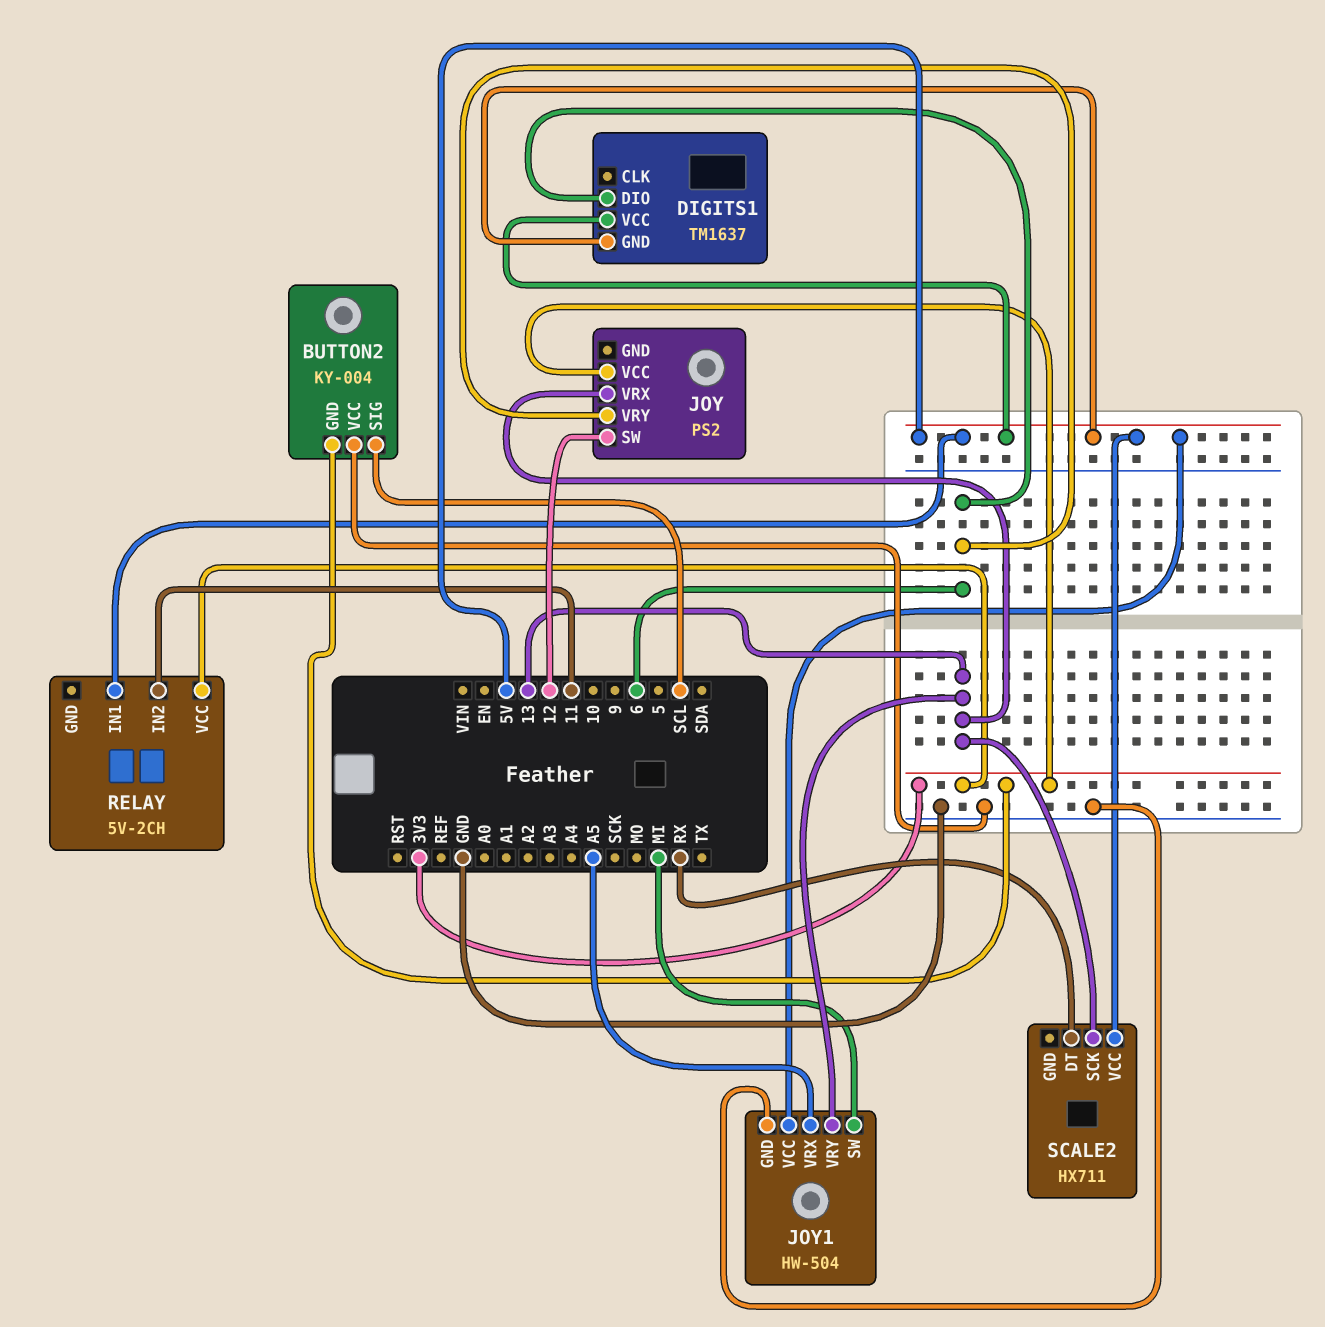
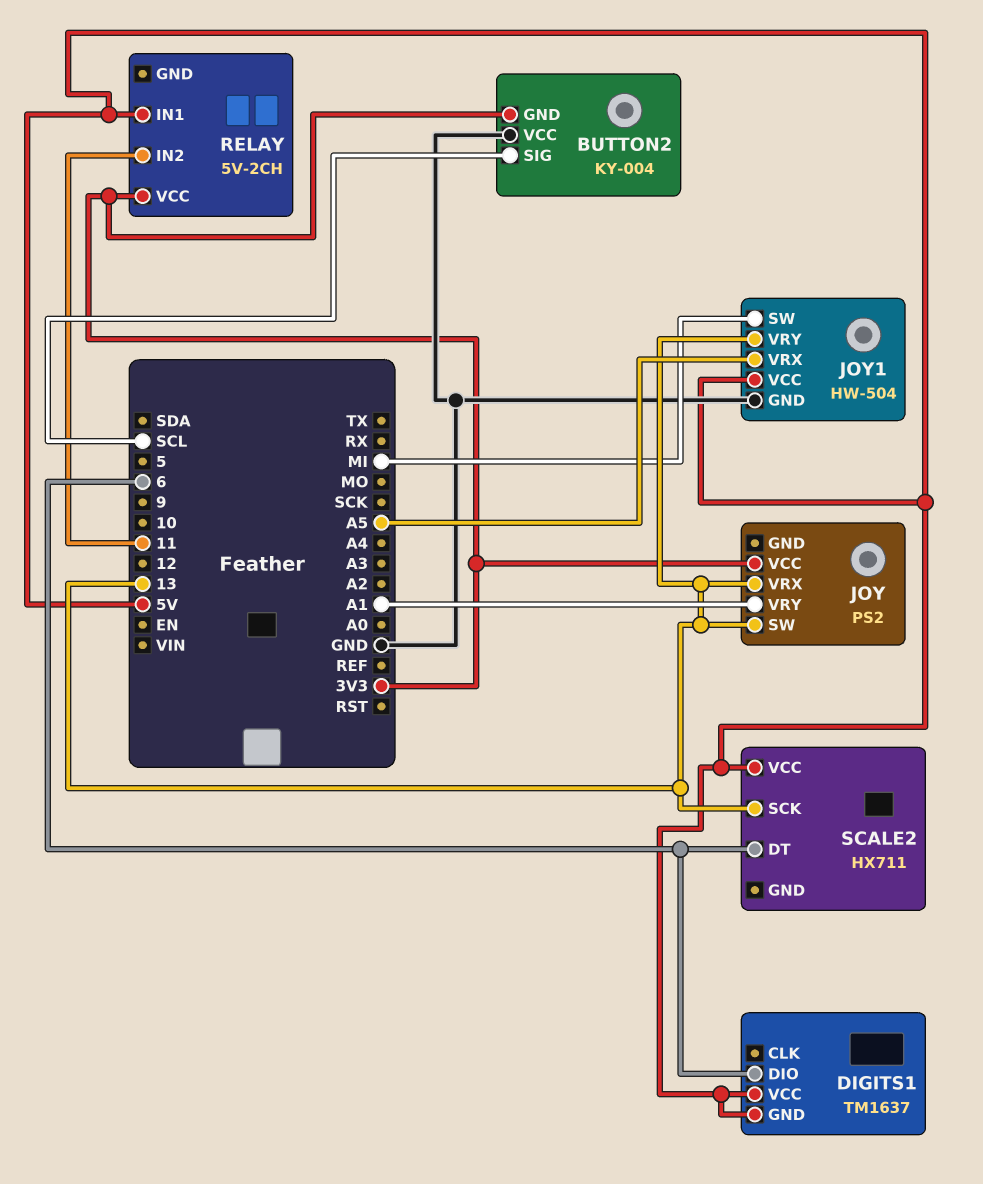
JOY pin SW: 12 -> 13
JOY pin VRY: 6 -> A1
SCALE2 pin DT: RX -> 6

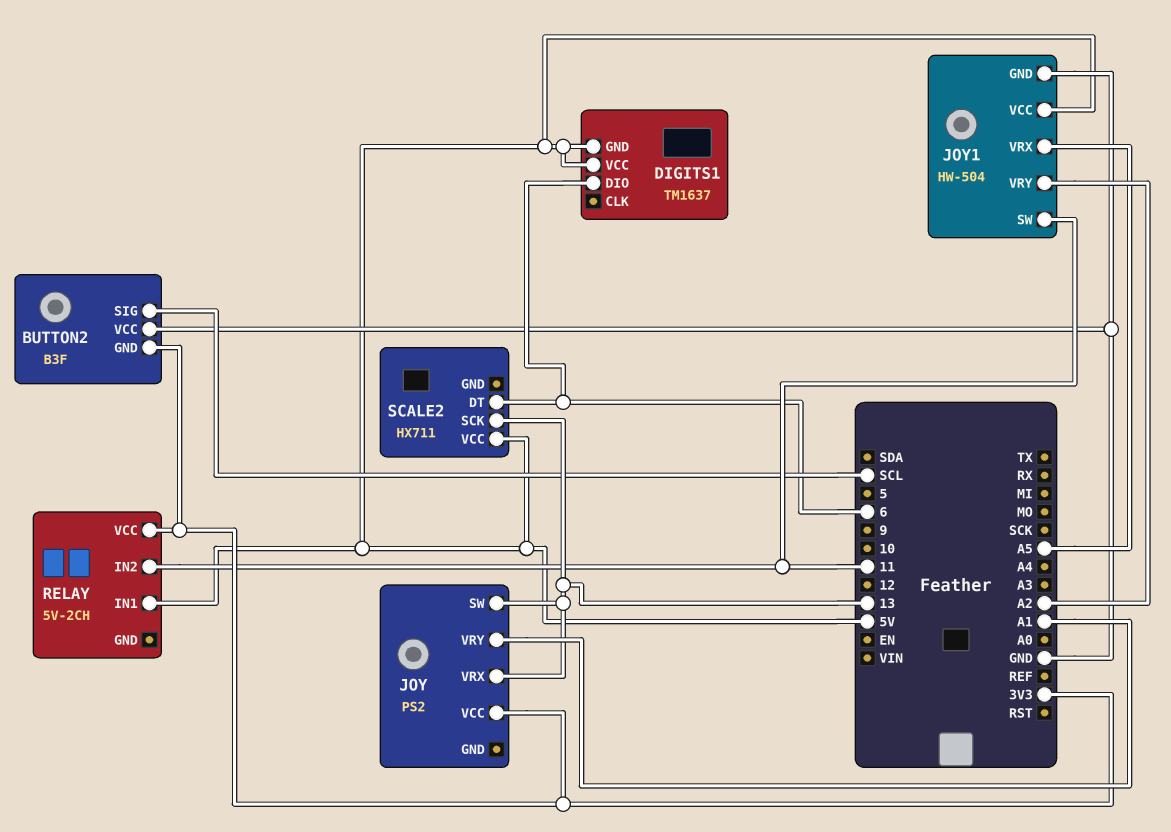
BUTTON2: KY-004 -> B3F
JOY1 pin SW: MI -> 11
JOY1 pin VRY: 13 -> A2

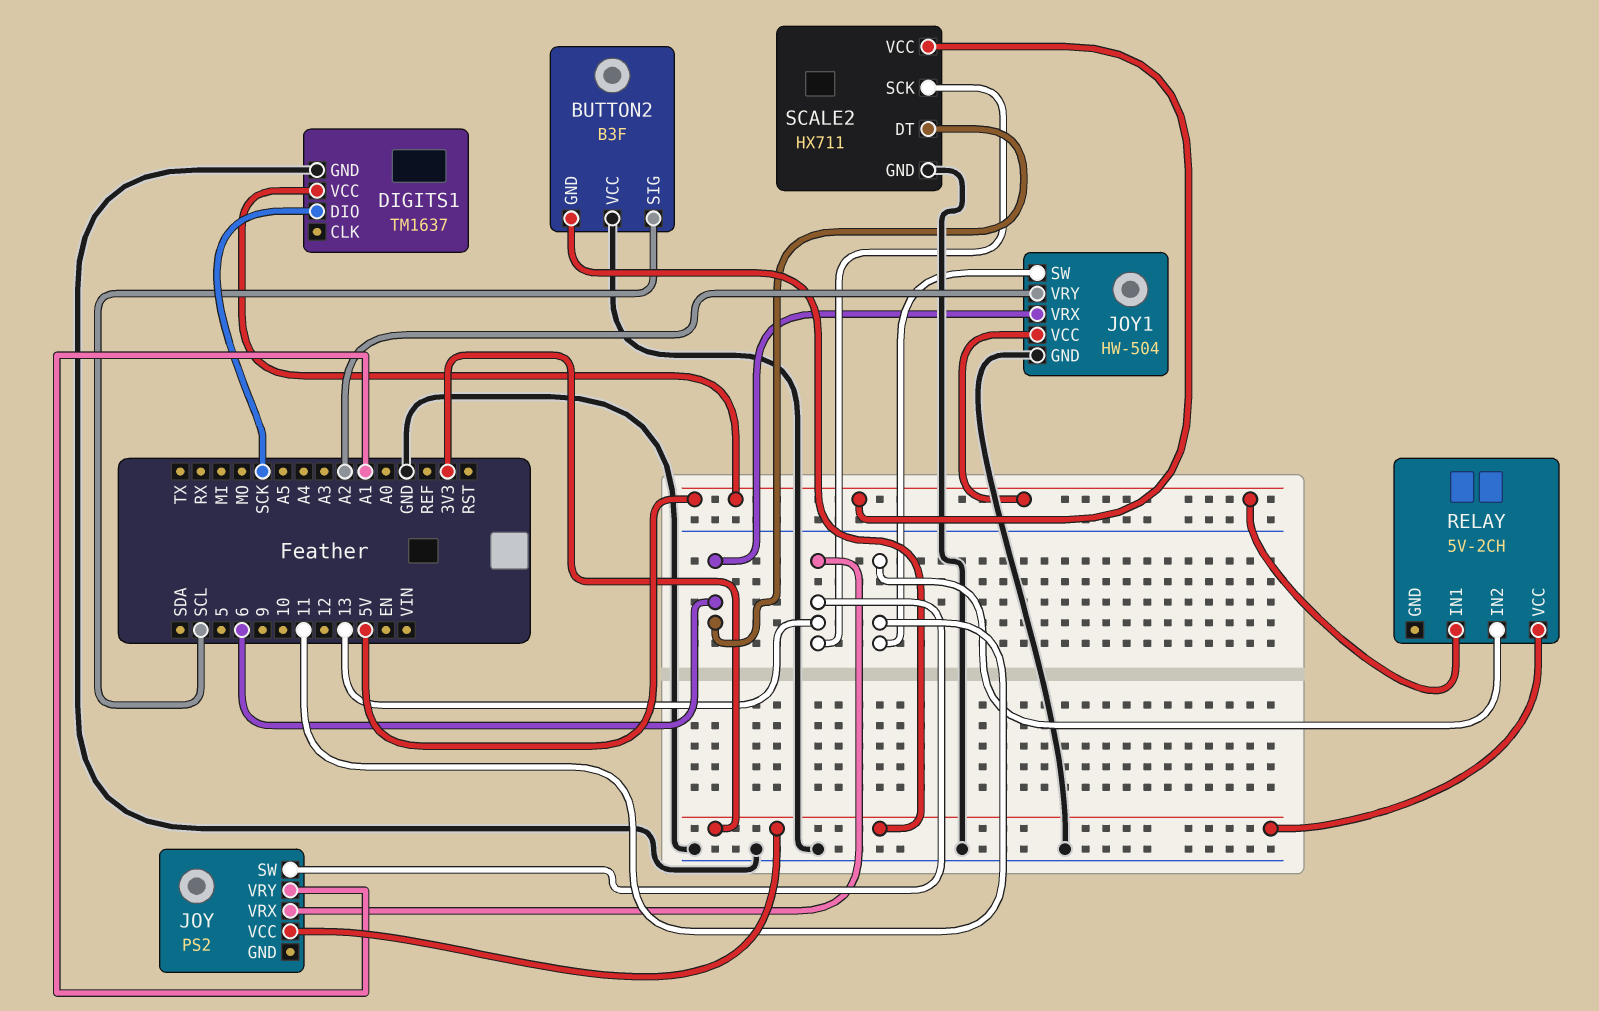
DIGITS1 pin DIO: 6 -> SCK
DIGITS1 pin GND: 5V -> GND
JOY1 pin VRX: A5 -> 6
SCALE2 pin GND: none -> GND

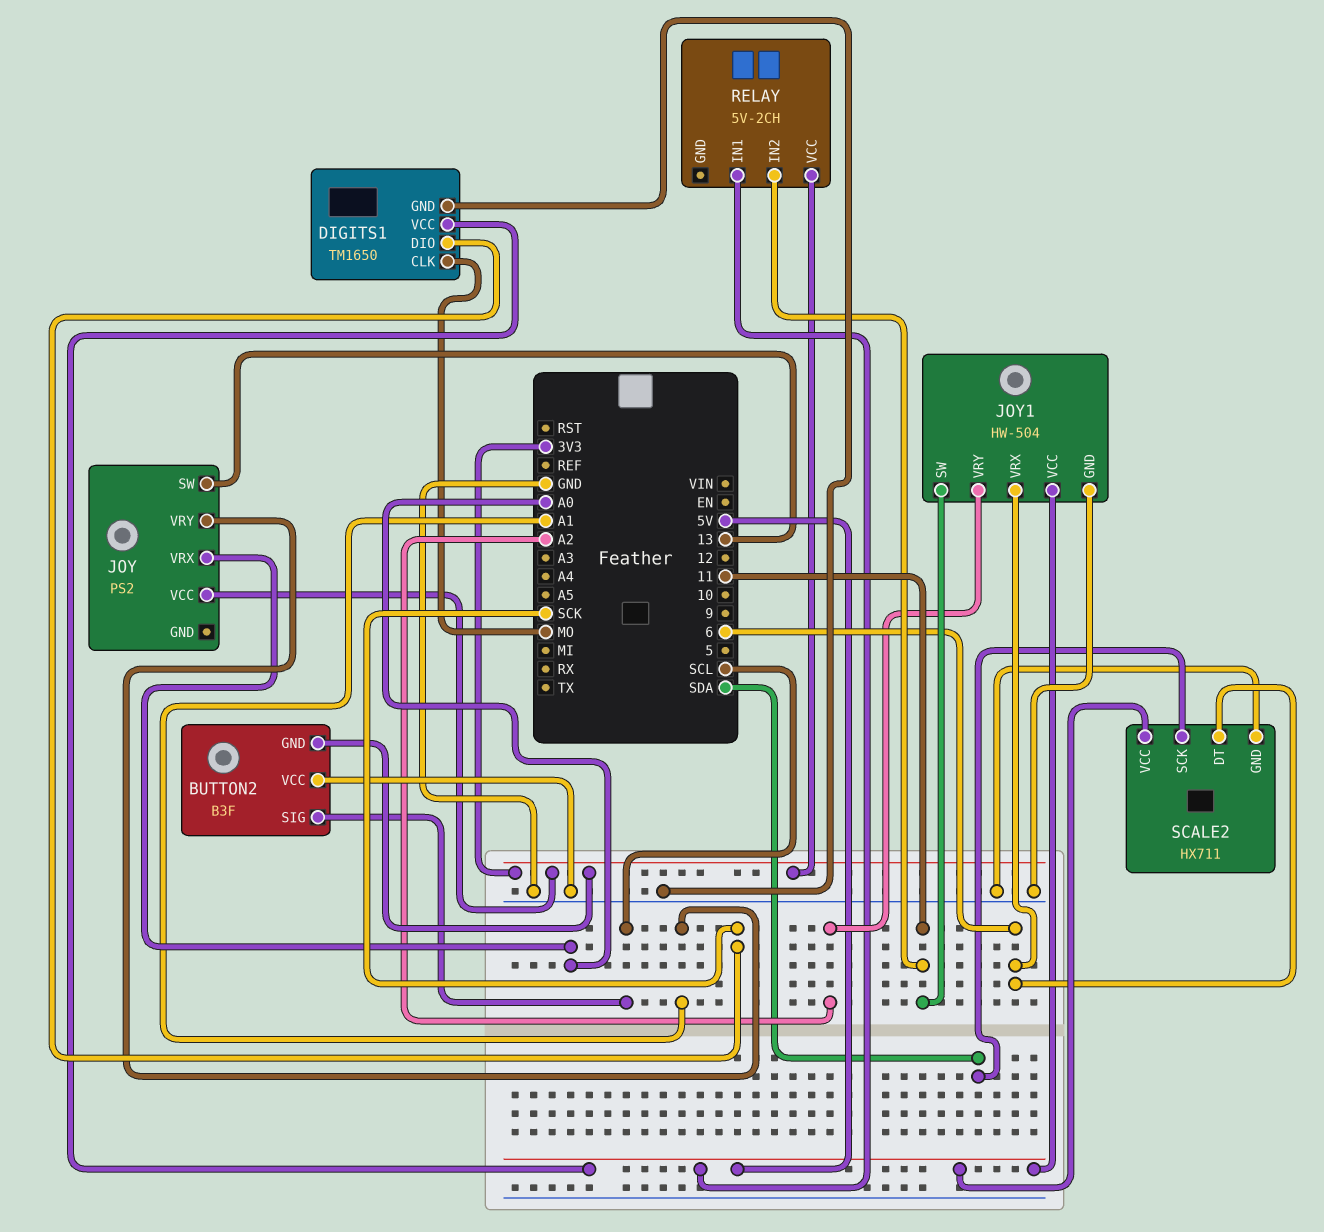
DIGITS1: TM1637 -> TM1650
DIGITS1 pin CLK: none -> MO
JOY pin VRX: 13 -> A0
SCALE2 pin SCK: 13 -> SDA

